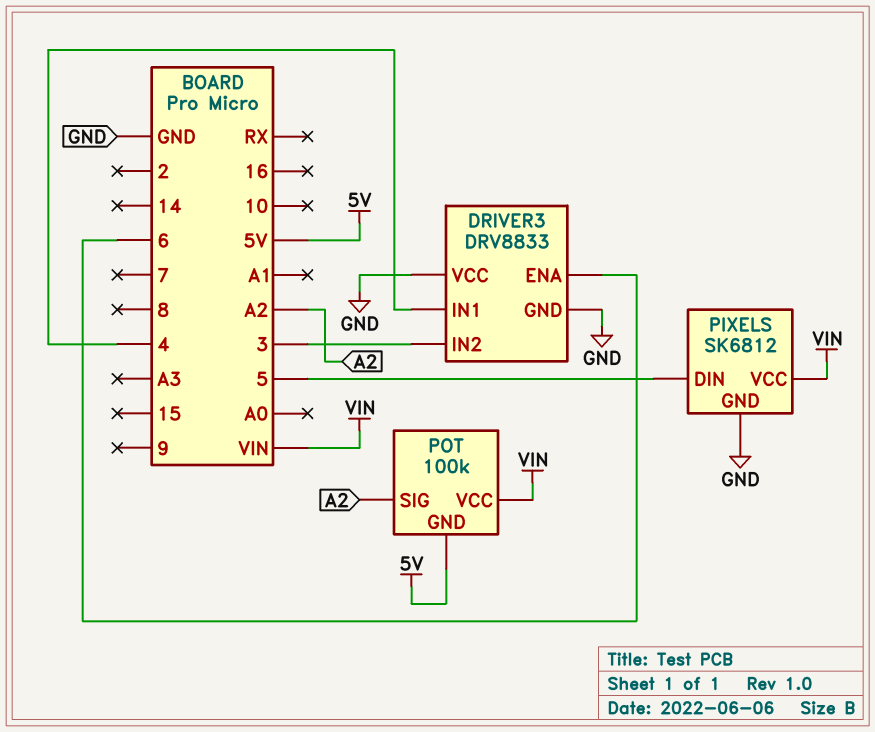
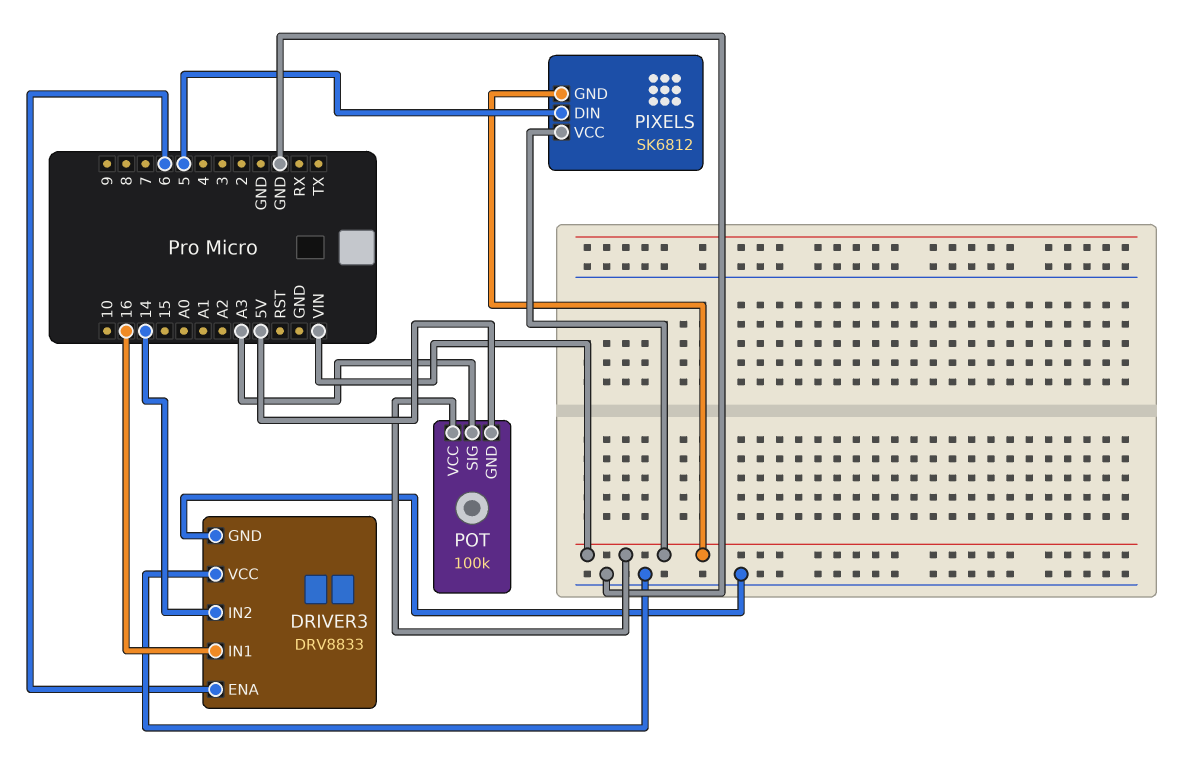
DRIVER3 pin IN1: 4 -> 16
DRIVER3 pin IN2: 3 -> 14
PIXELS pin GND: GND -> VIN
POT pin SIG: A2 -> A3

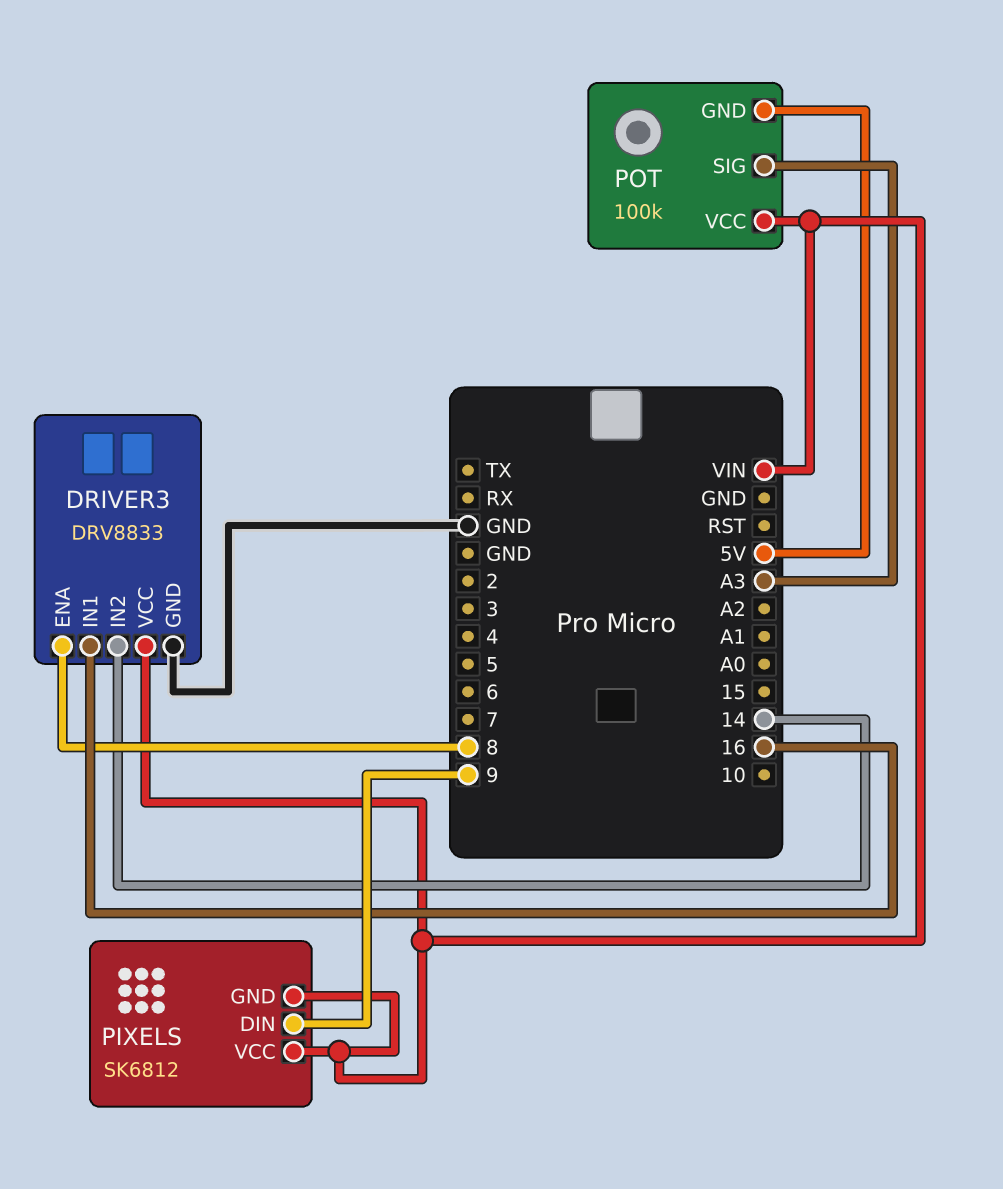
DRIVER3 pin ENA: 6 -> 8
DRIVER3 pin VCC: GND -> VIN
PIXELS pin DIN: 5 -> 9

